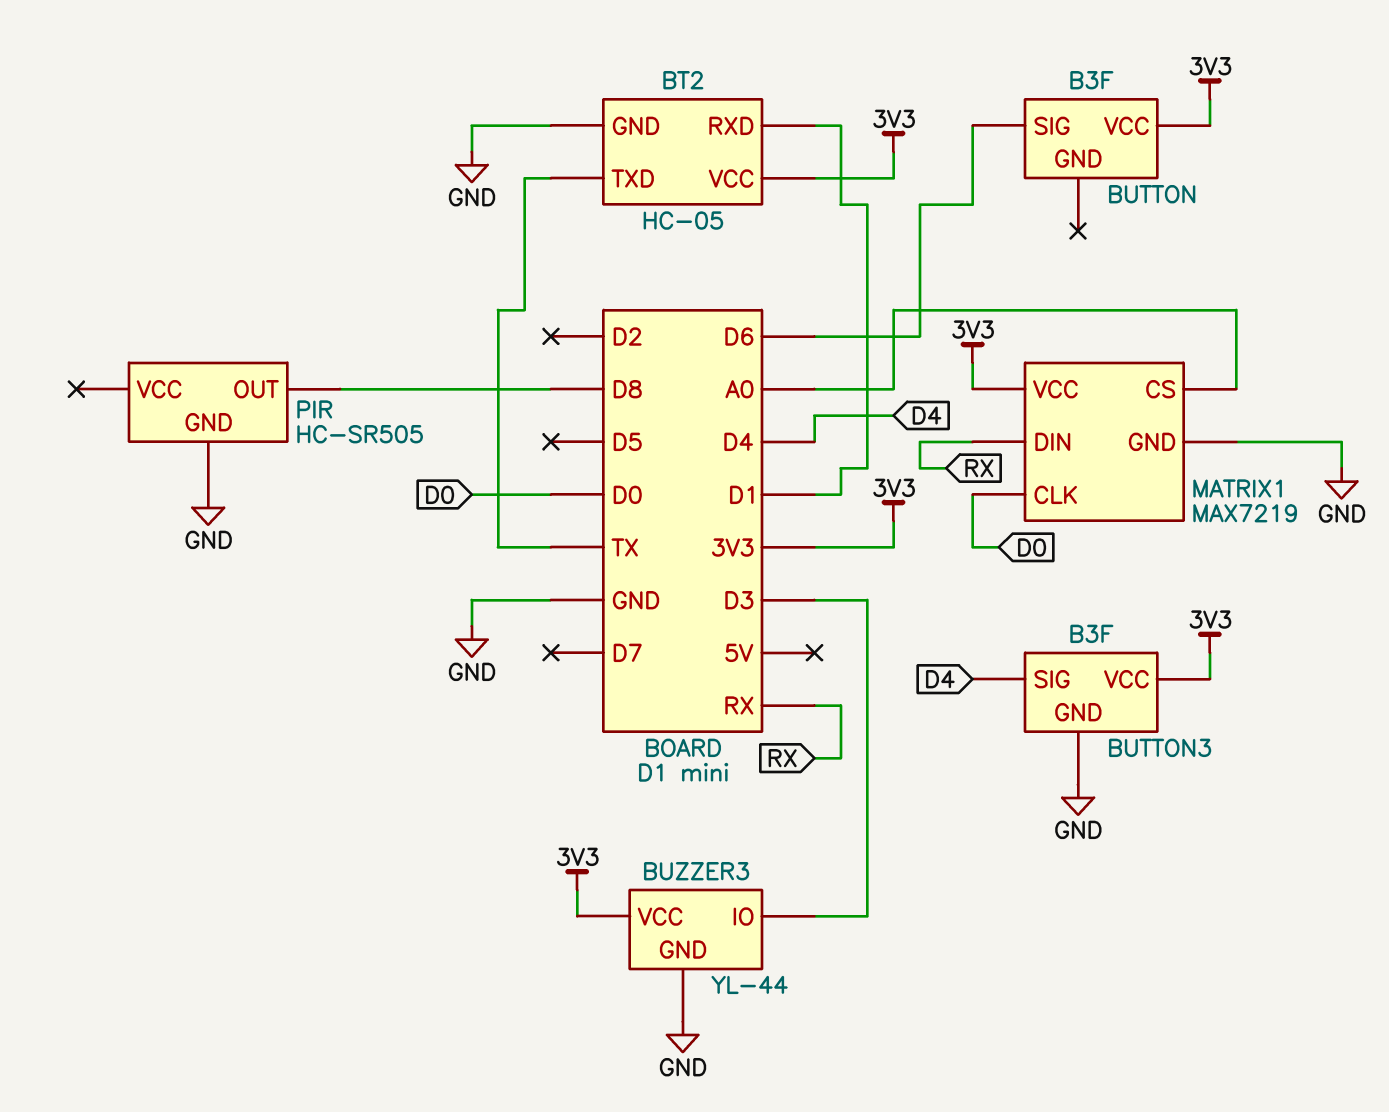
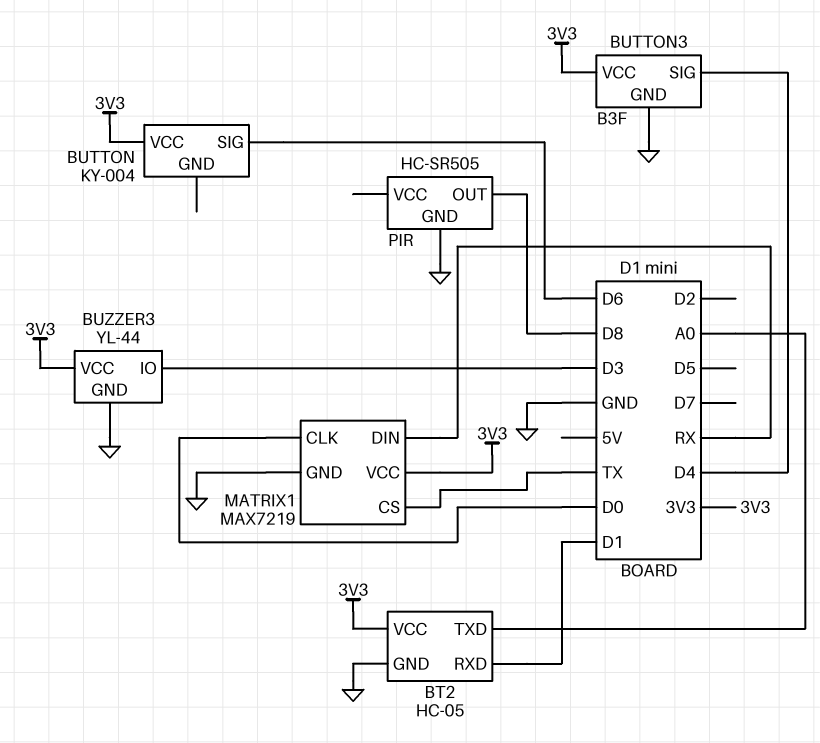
BT2 pin TXD: TX -> A0
BUTTON: B3F -> KY-004
MATRIX1 pin CS: A0 -> TX

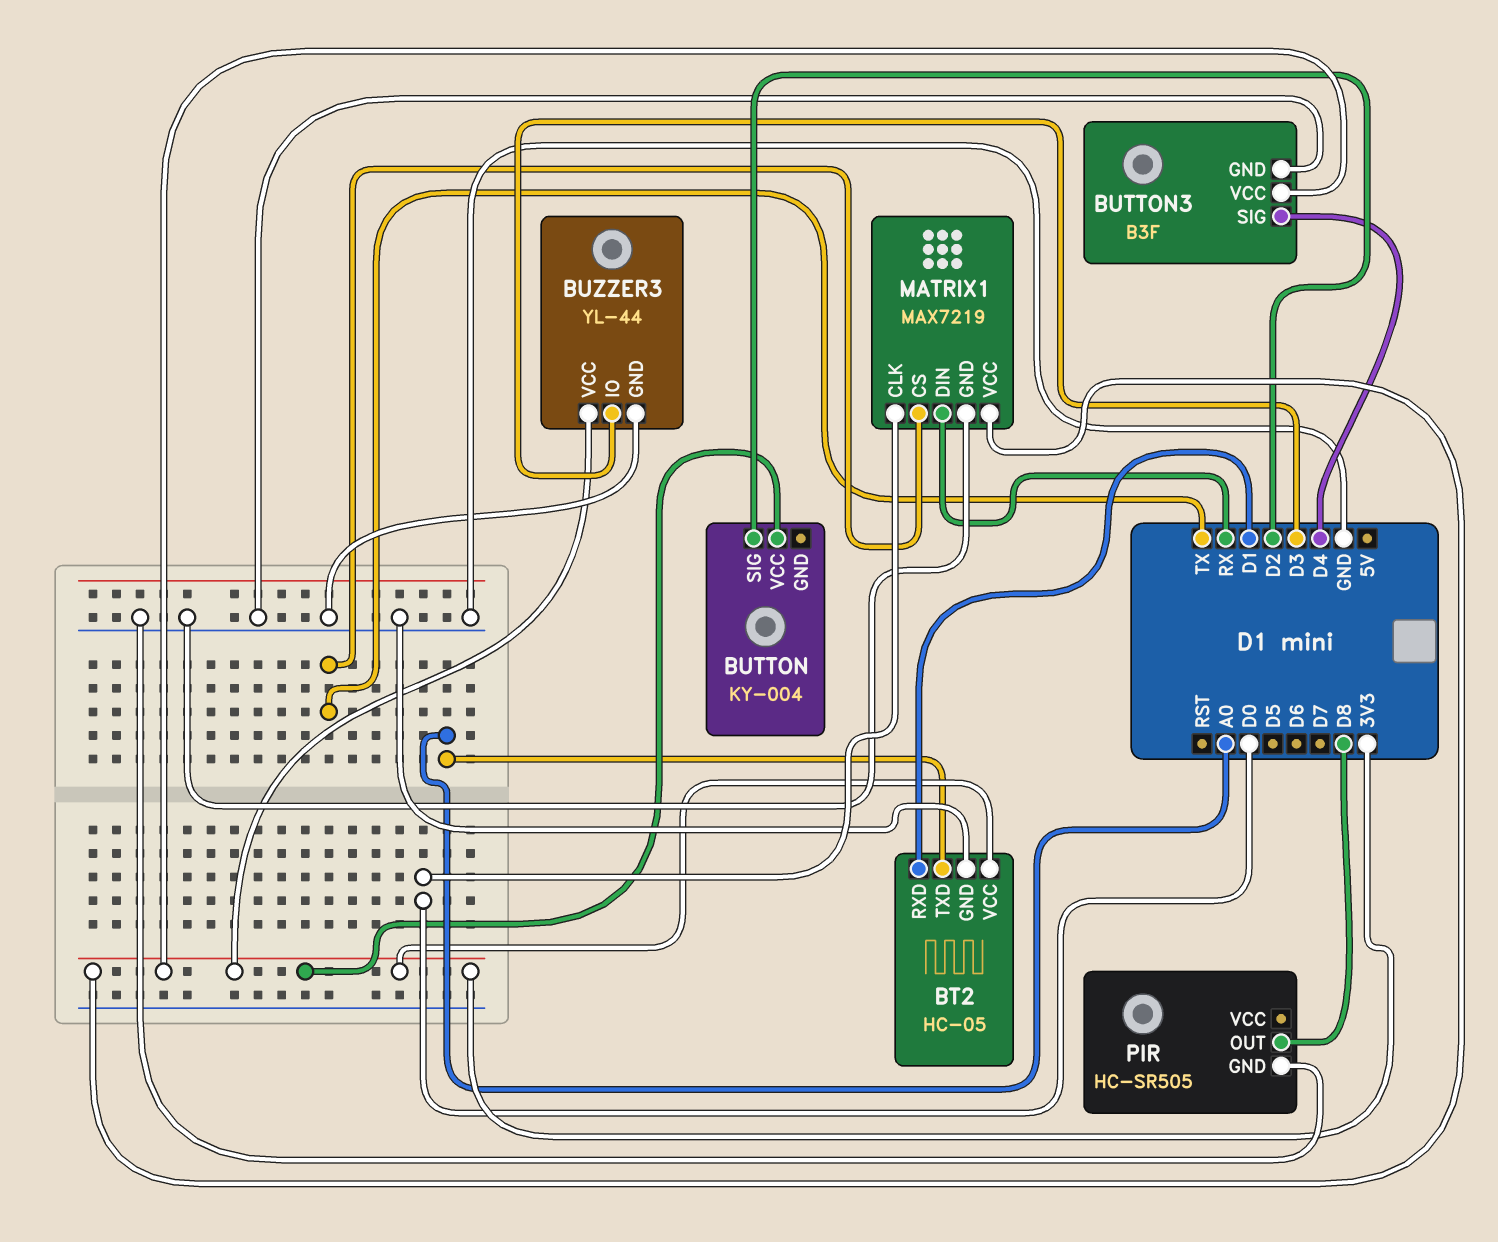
BUTTON pin SIG: D6 -> D2

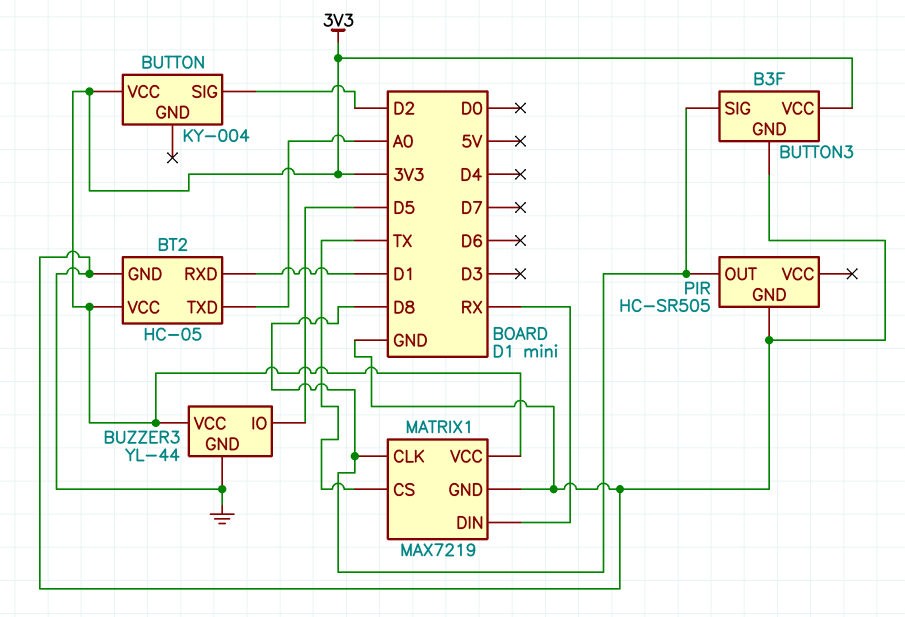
BUTTON3 pin SIG: D4 -> D8
BUZZER3 pin IO: D3 -> D5
MATRIX1 pin CLK: D0 -> D8

